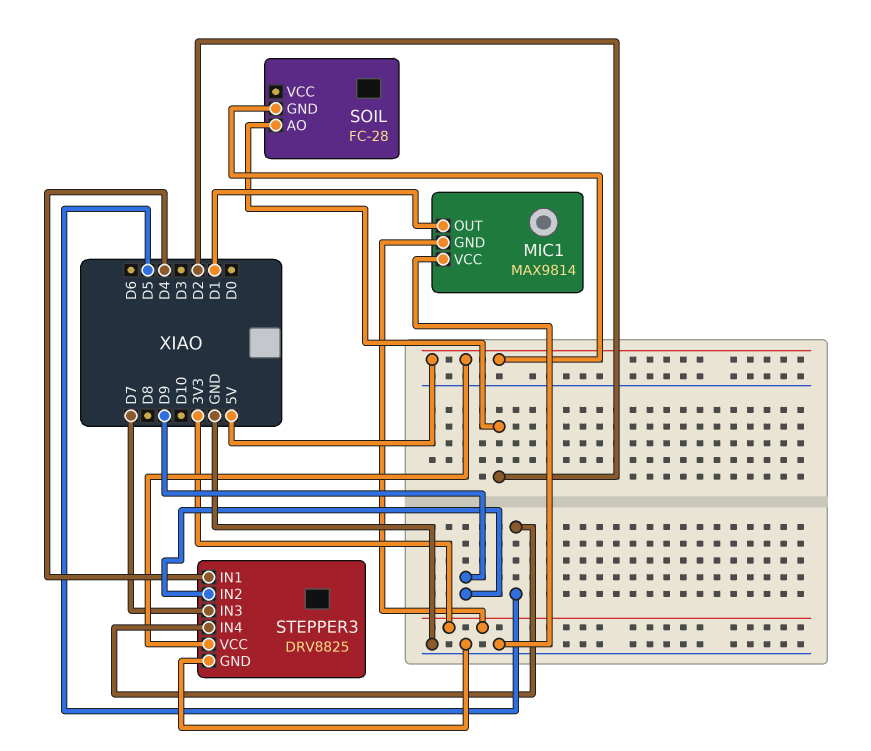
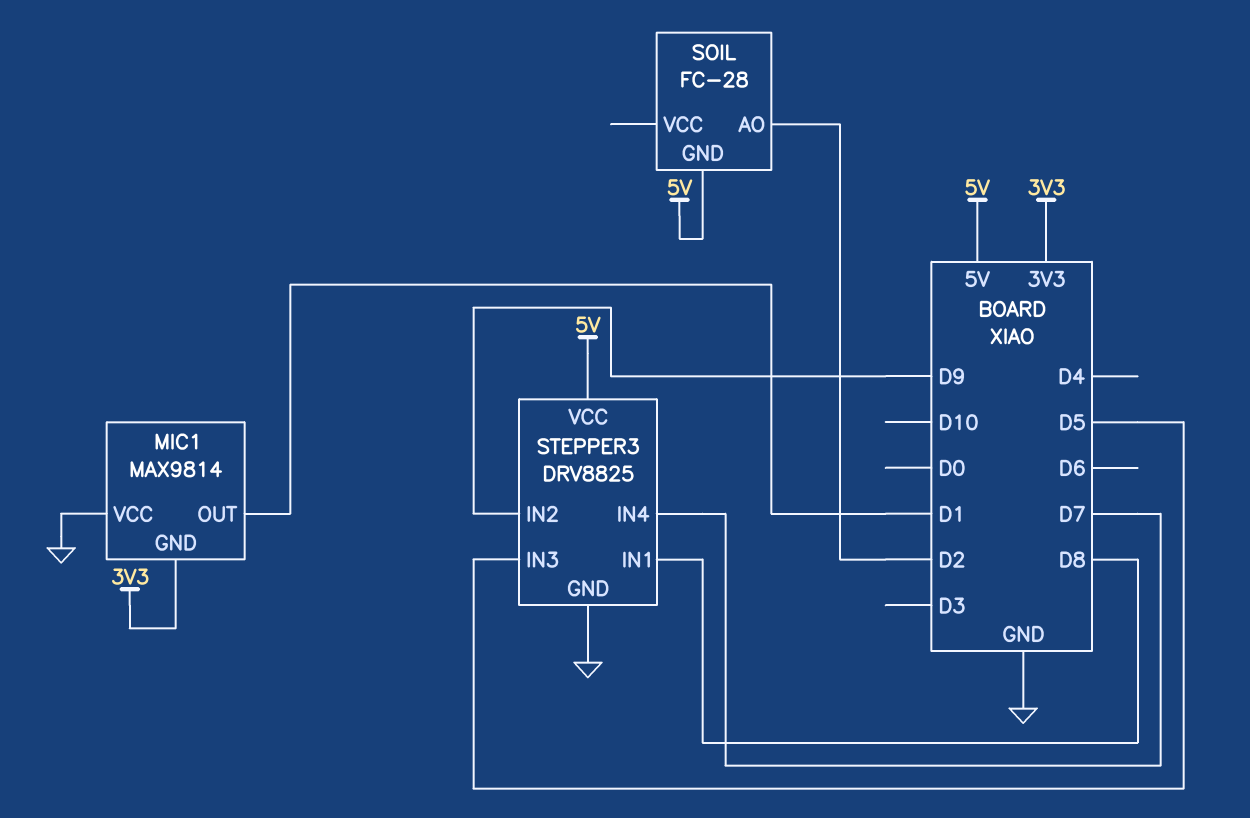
STEPPER3 pin IN1: D4 -> D8
STEPPER3 pin IN3: D7 -> D5
STEPPER3 pin IN4: D5 -> D7

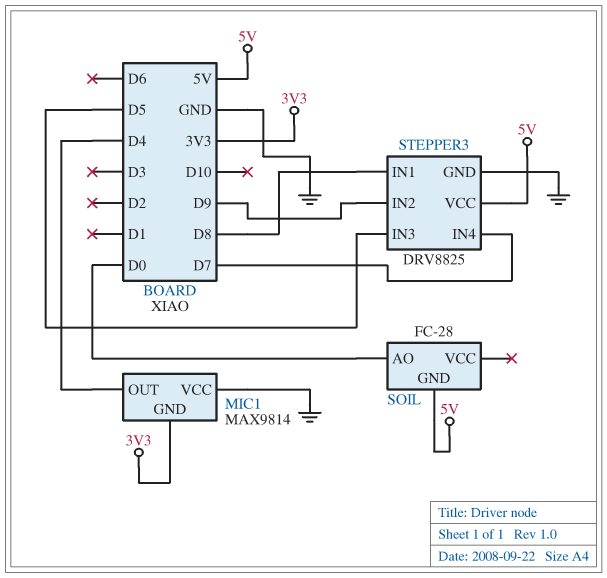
MIC1 pin OUT: D1 -> D4
SOIL pin AO: D2 -> D0

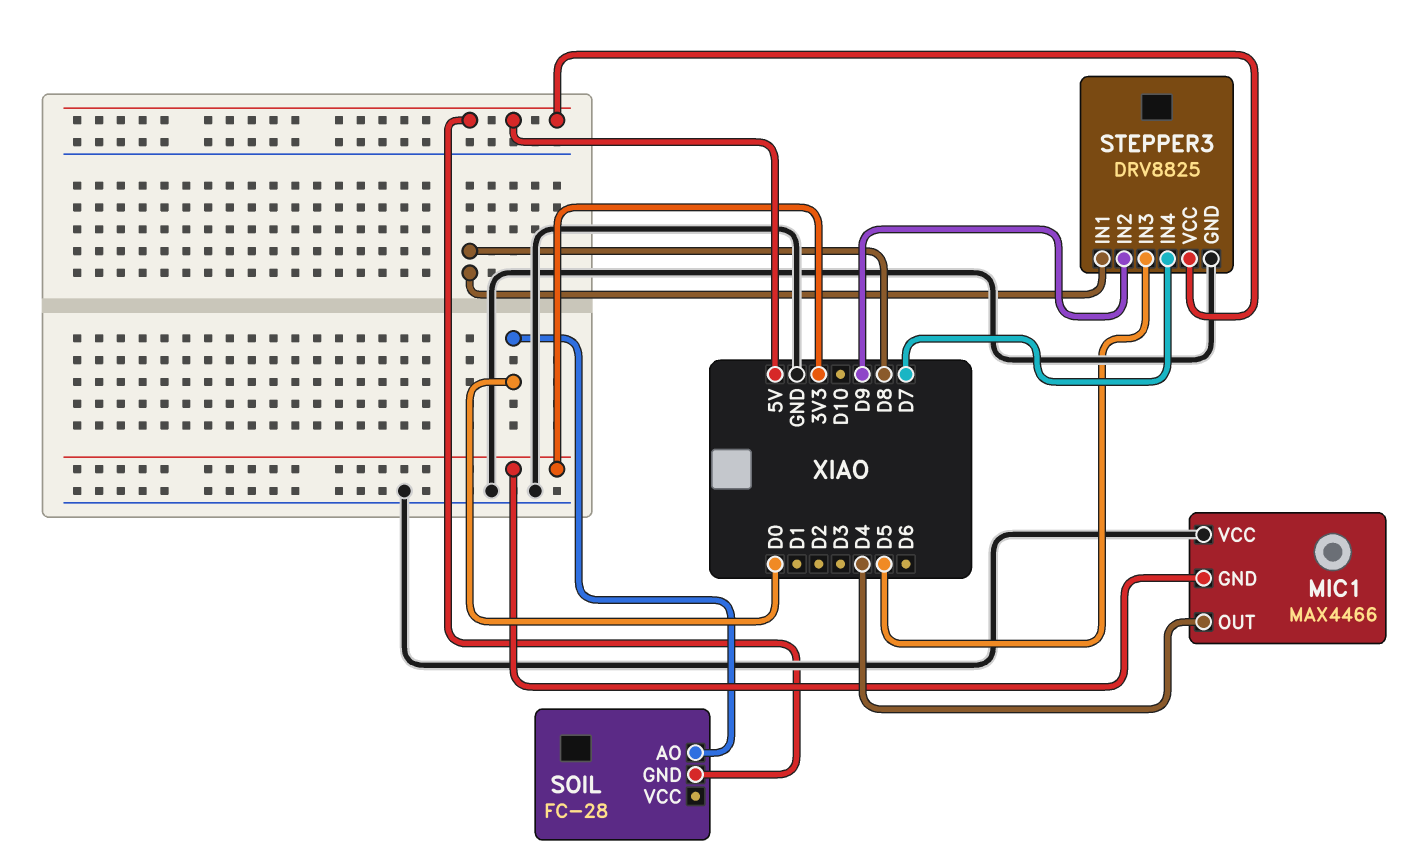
MIC1: MAX9814 -> MAX4466

